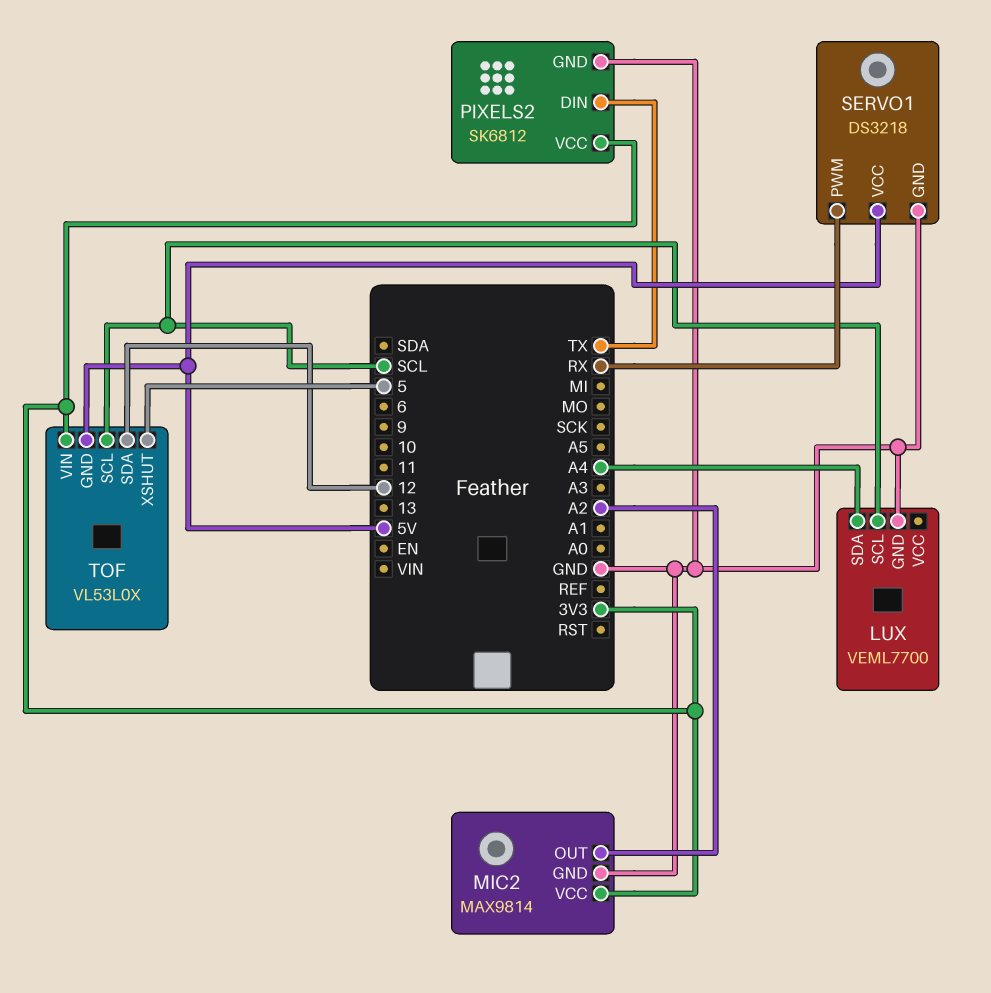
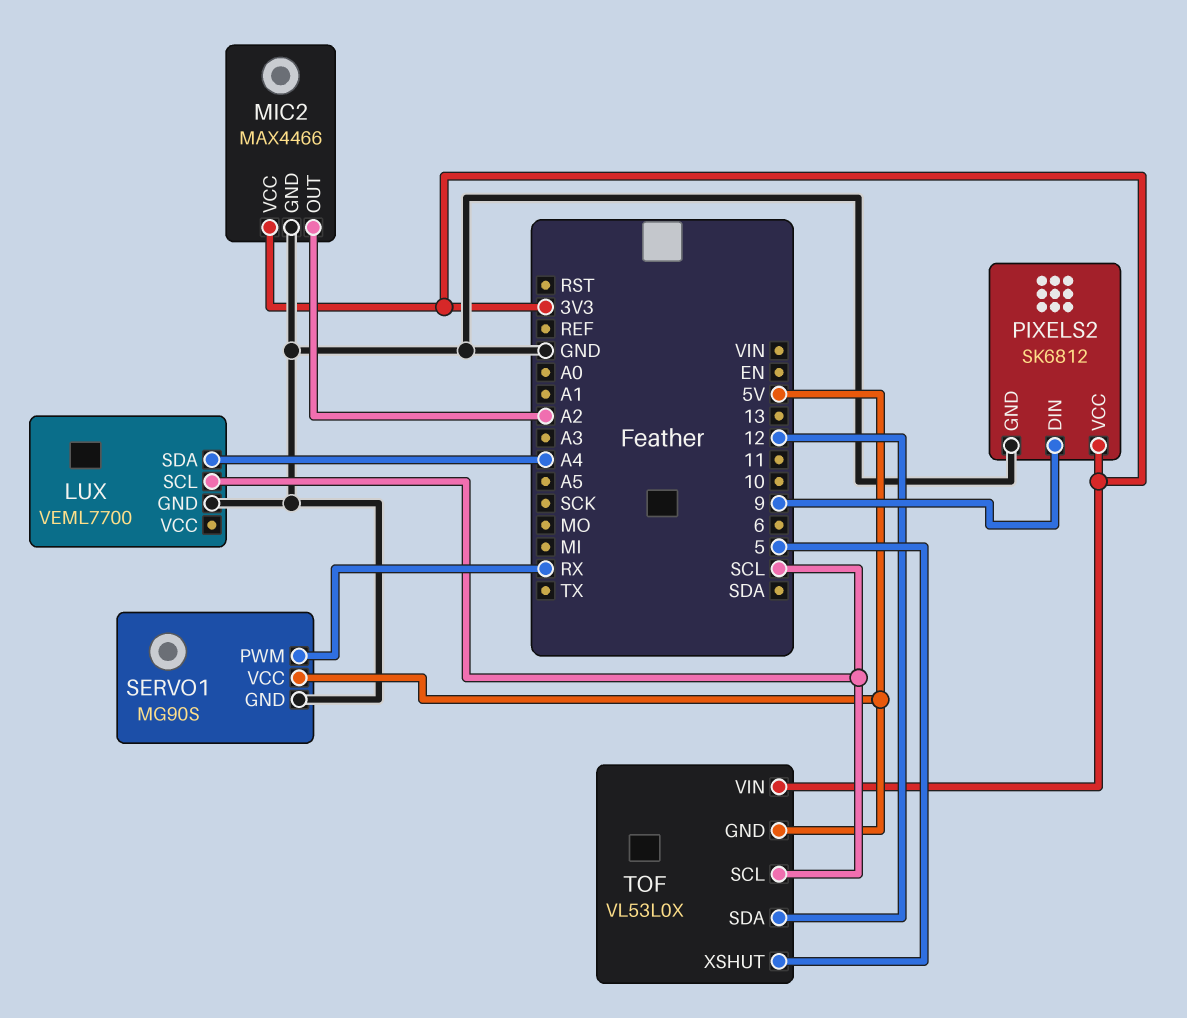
MIC2: MAX9814 -> MAX4466
PIXELS2 pin DIN: TX -> 9
SERVO1: DS3218 -> MG90S

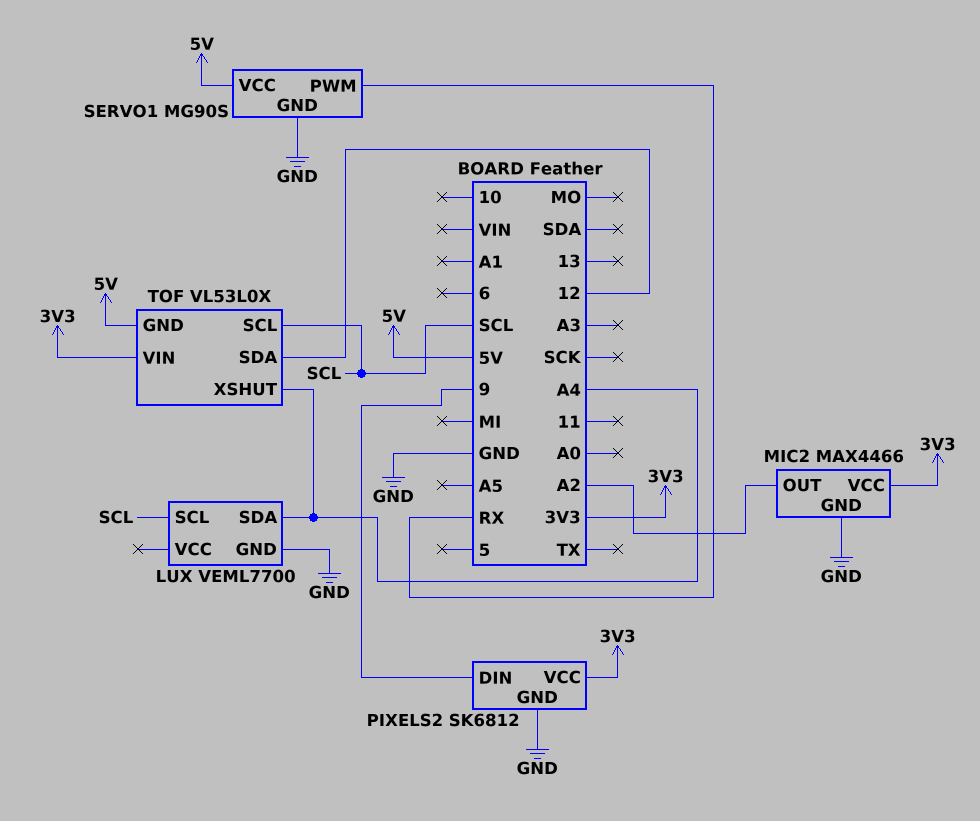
TOF pin XSHUT: 5 -> A4

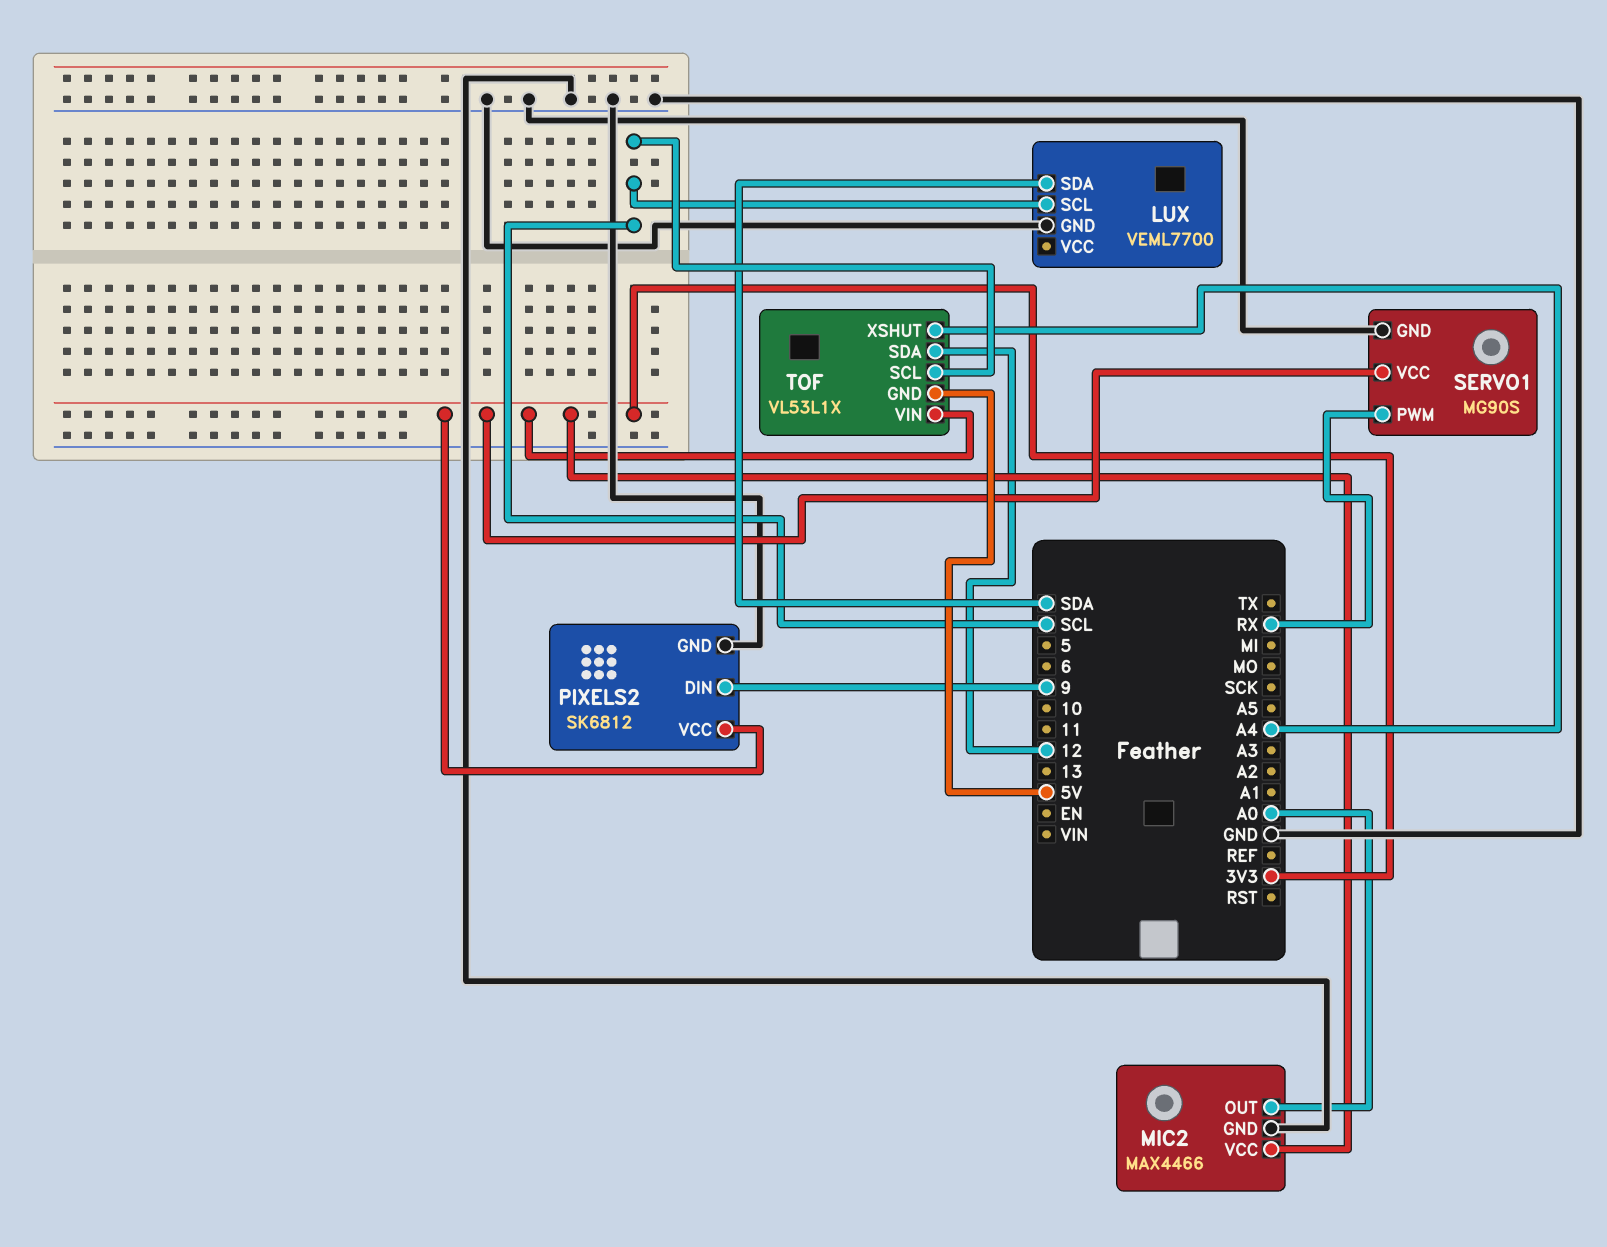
LUX pin SDA: A4 -> SDA
MIC2 pin OUT: A2 -> A0
SERVO1 pin VCC: 5V -> 3V3
TOF: VL53L0X -> VL53L1X

